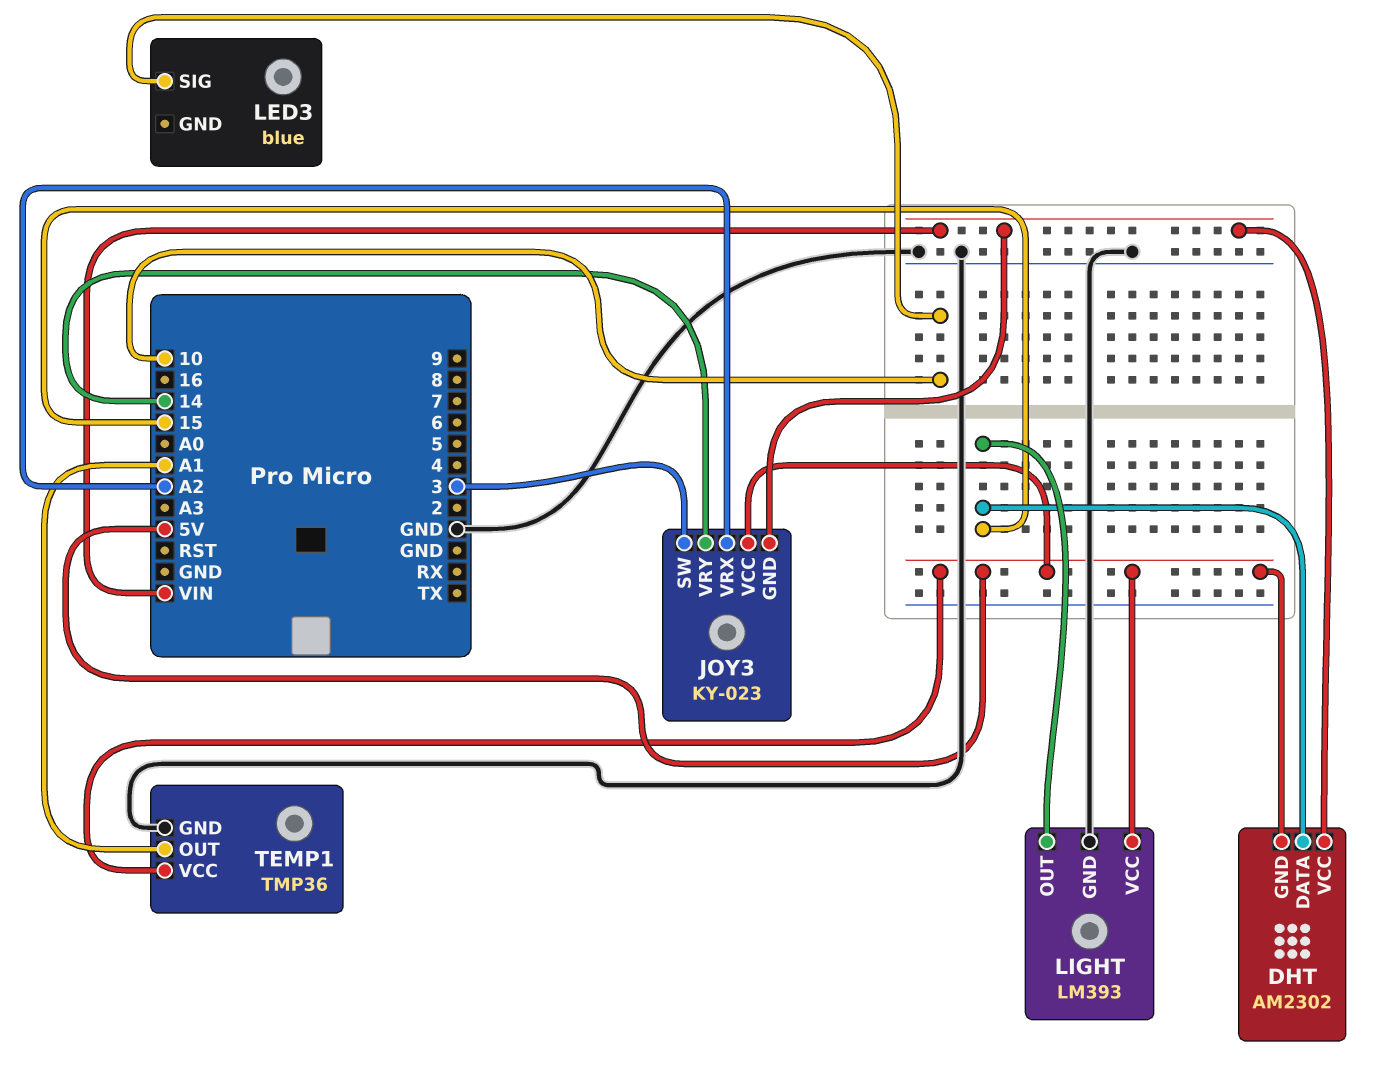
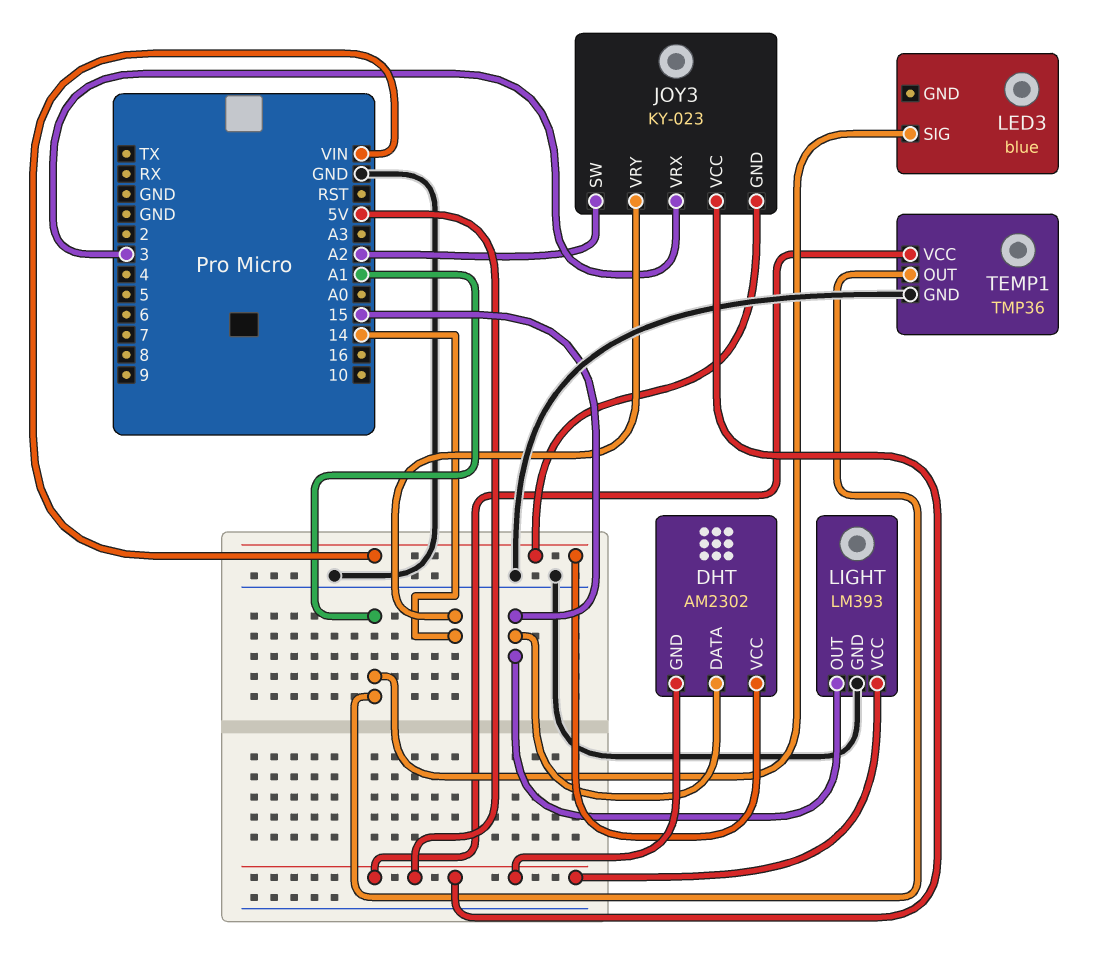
JOY3 pin SW: 3 -> A2
JOY3 pin VRX: A2 -> 3
LED3 pin SIG: 10 -> A1

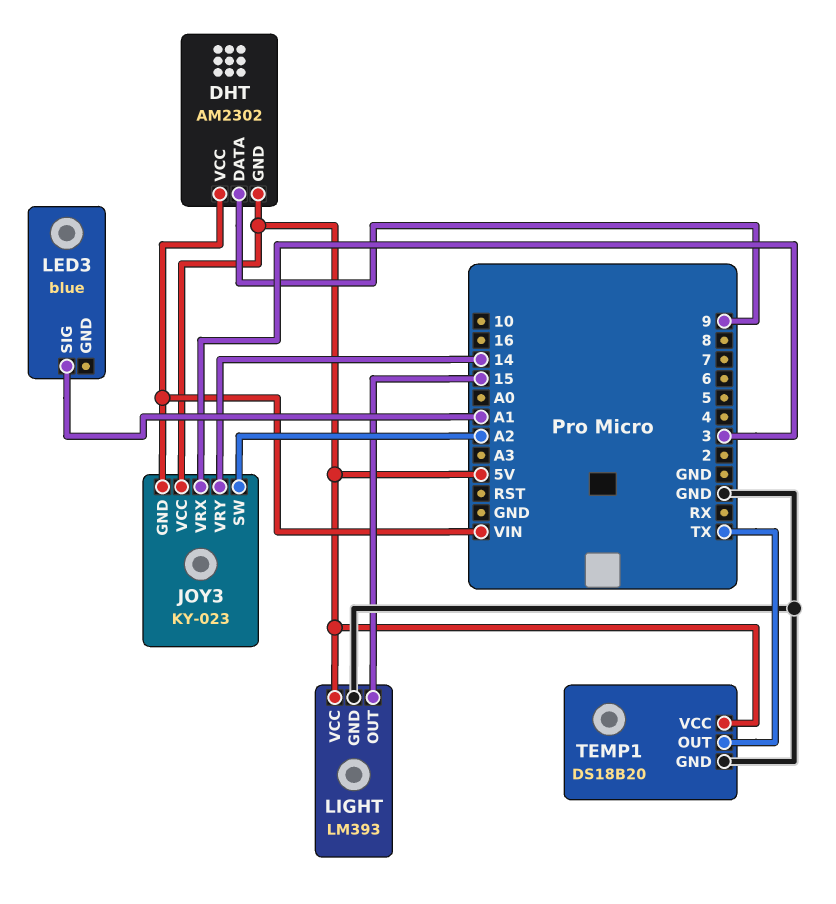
DHT pin DATA: 15 -> 9
TEMP1: TMP36 -> DS18B20
TEMP1 pin OUT: A1 -> TX

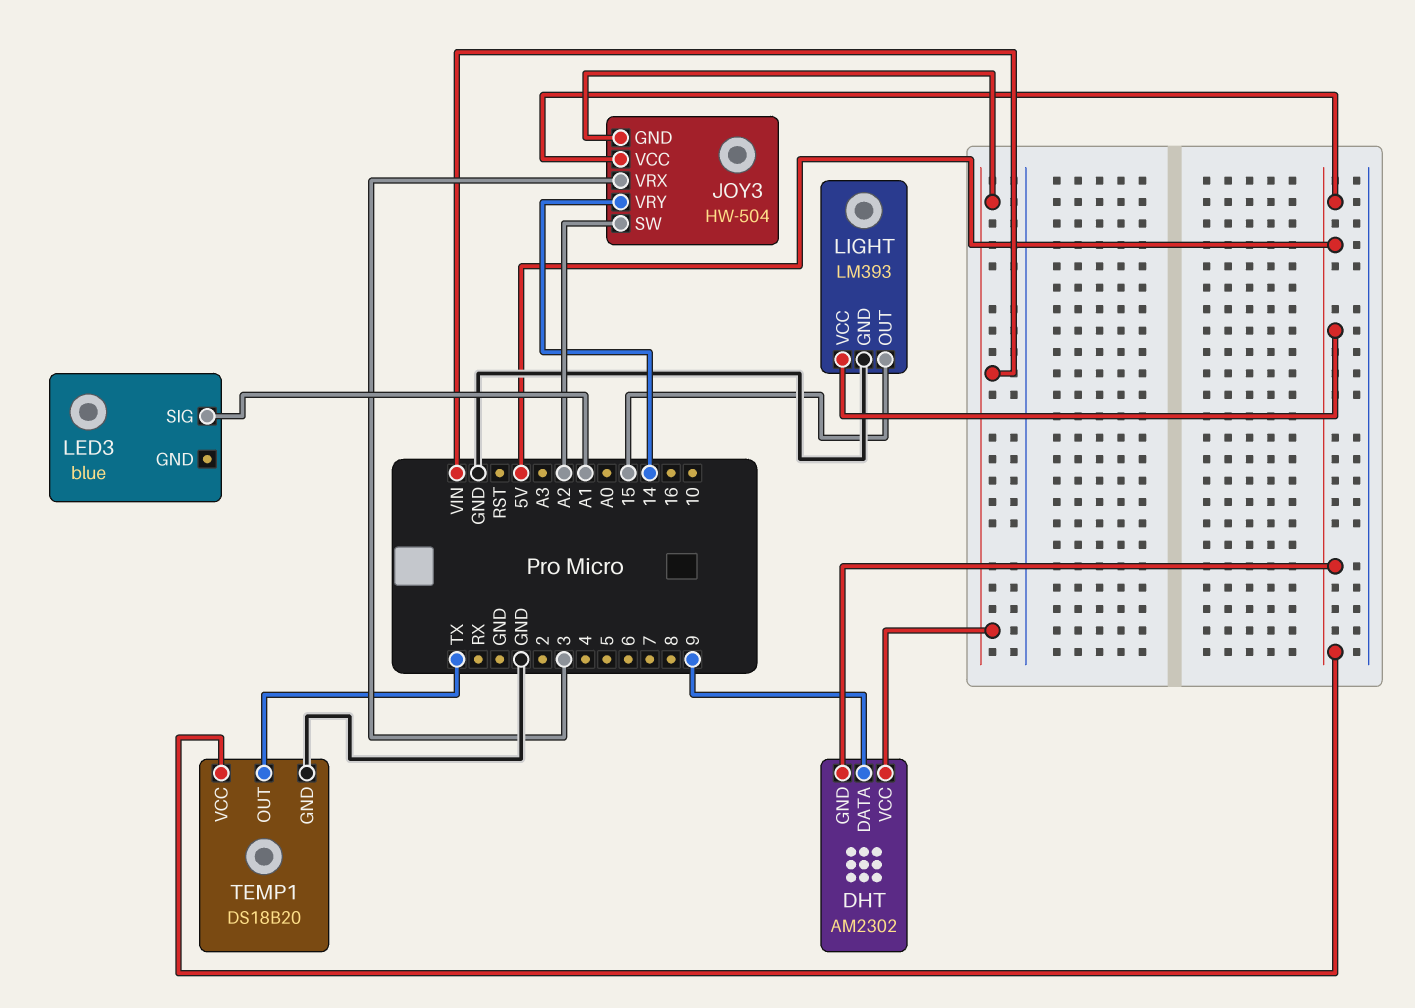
JOY3: KY-023 -> HW-504

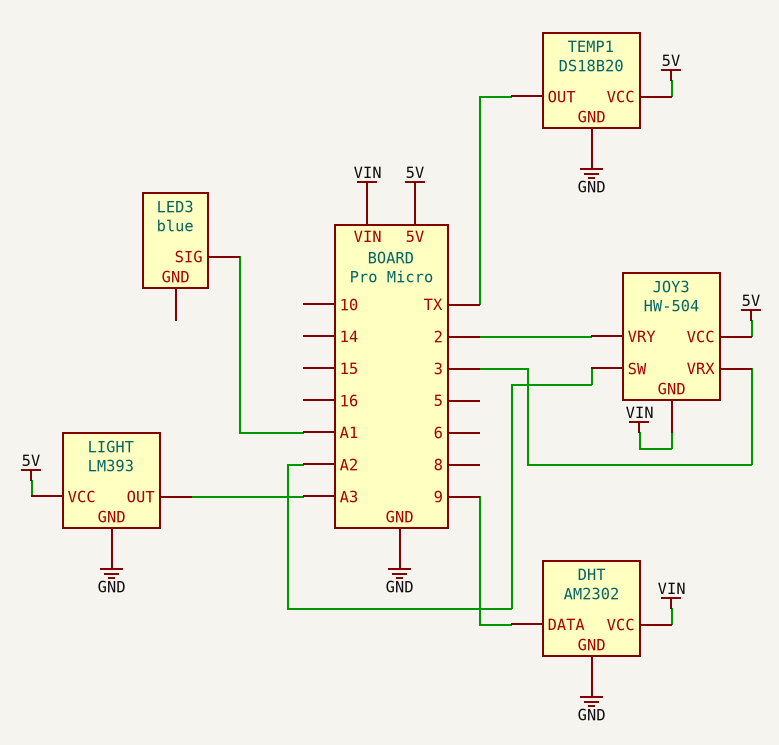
DHT pin GND: 5V -> GND
JOY3 pin VRY: 14 -> 2
LIGHT pin OUT: 15 -> A3

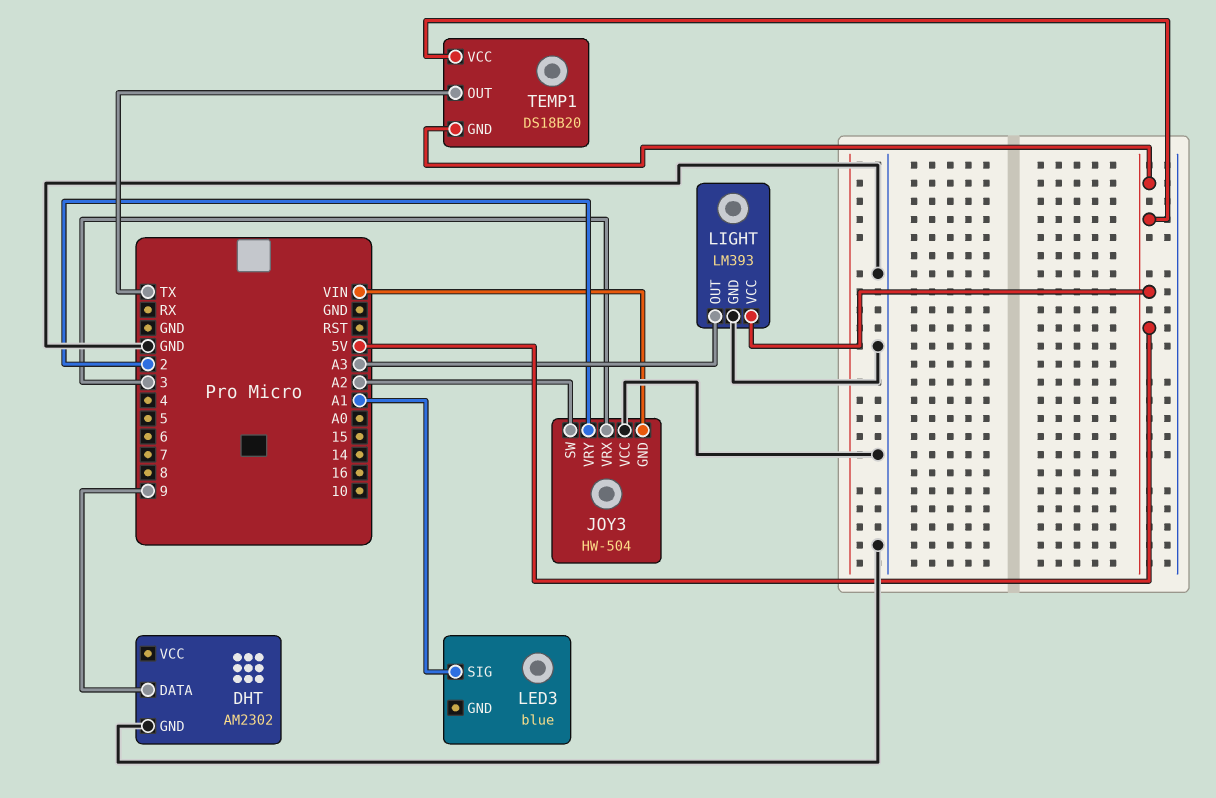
DHT pin VCC: VIN -> none
JOY3 pin VCC: 5V -> GND
TEMP1 pin GND: GND -> 5V

